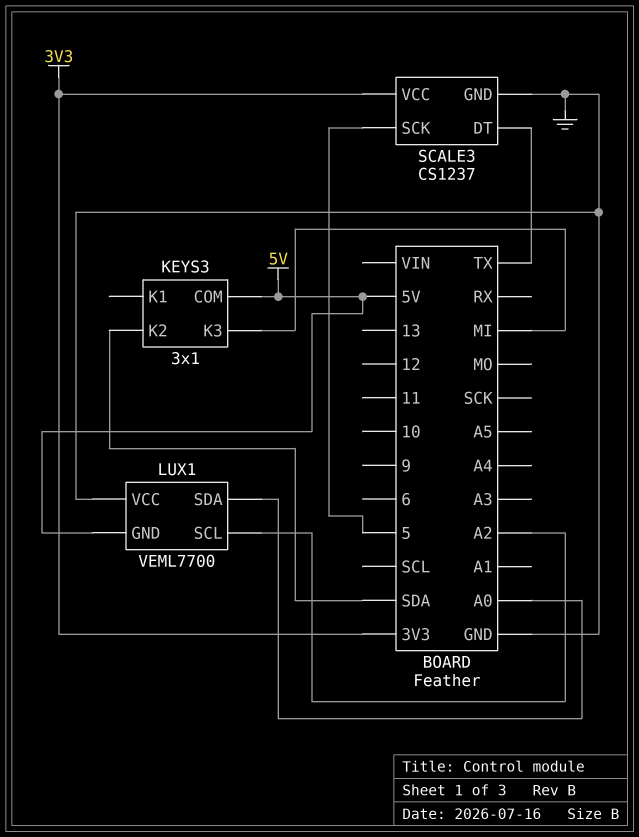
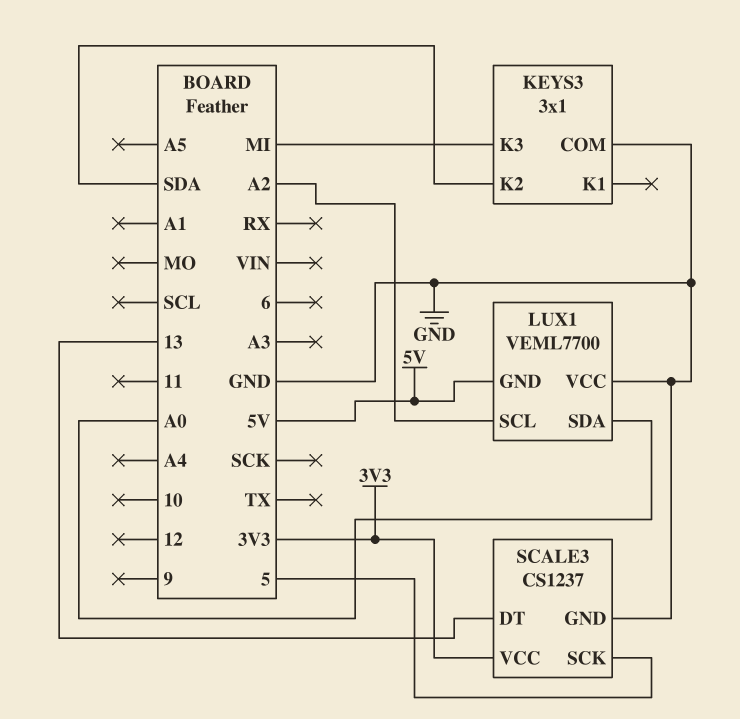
KEYS3 pin COM: 5V -> GND
SCALE3 pin DT: TX -> 13

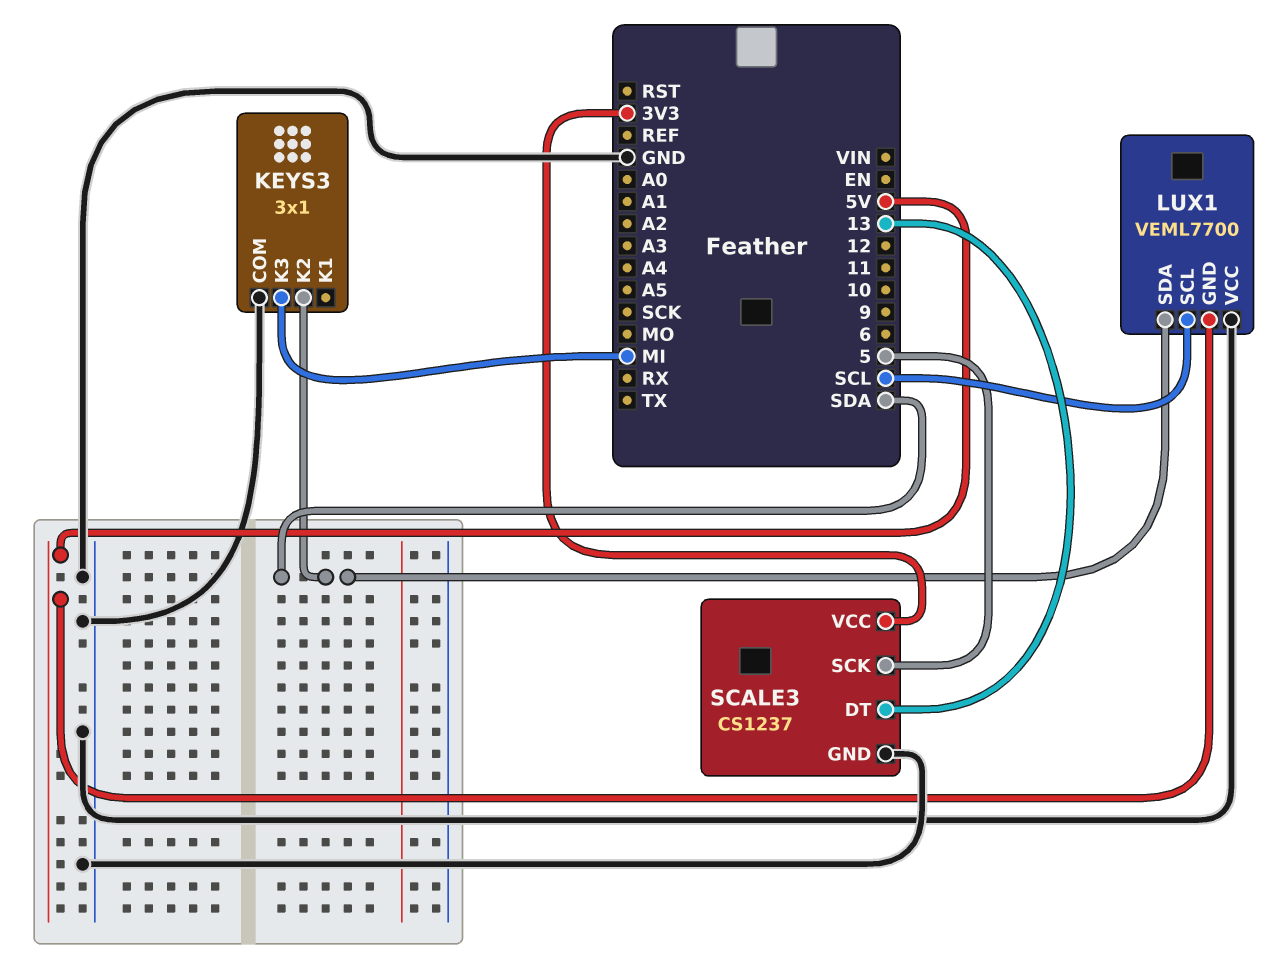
LUX1 pin SCL: A2 -> SCL
LUX1 pin SDA: A0 -> SDA

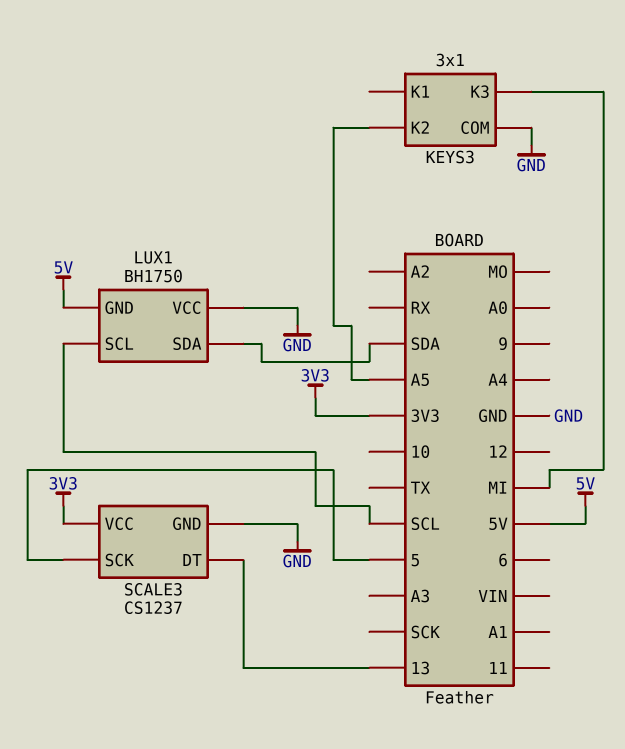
KEYS3 pin K2: SDA -> A5
LUX1: VEML7700 -> BH1750

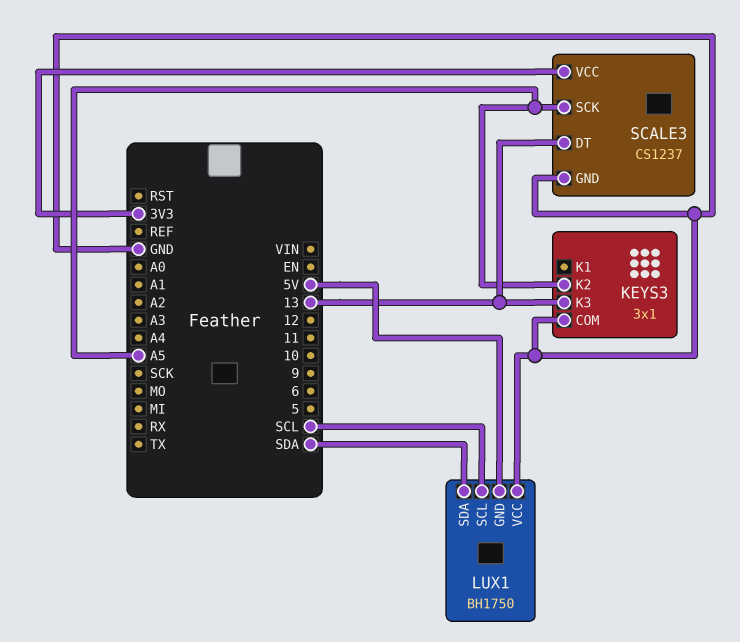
KEYS3 pin K3: MI -> 13
SCALE3 pin SCK: 5 -> A5

